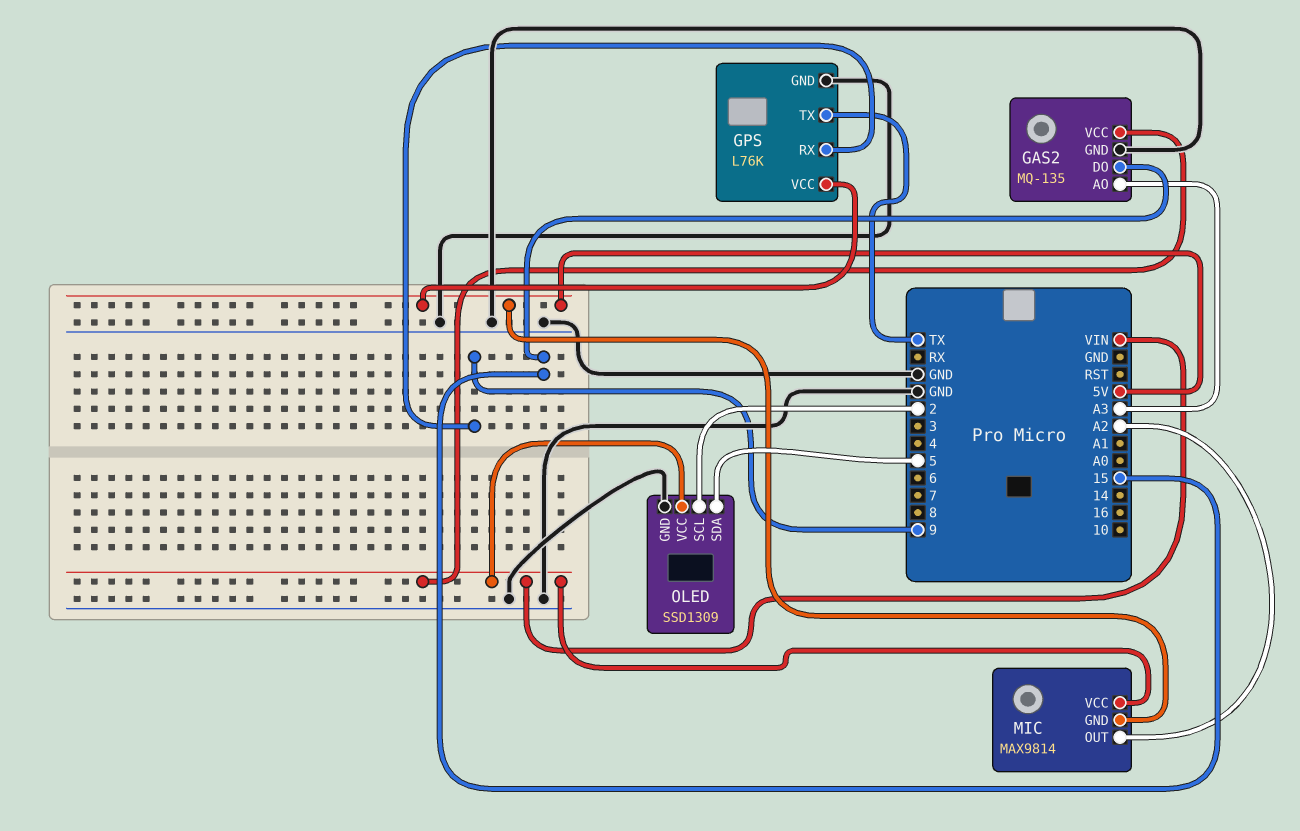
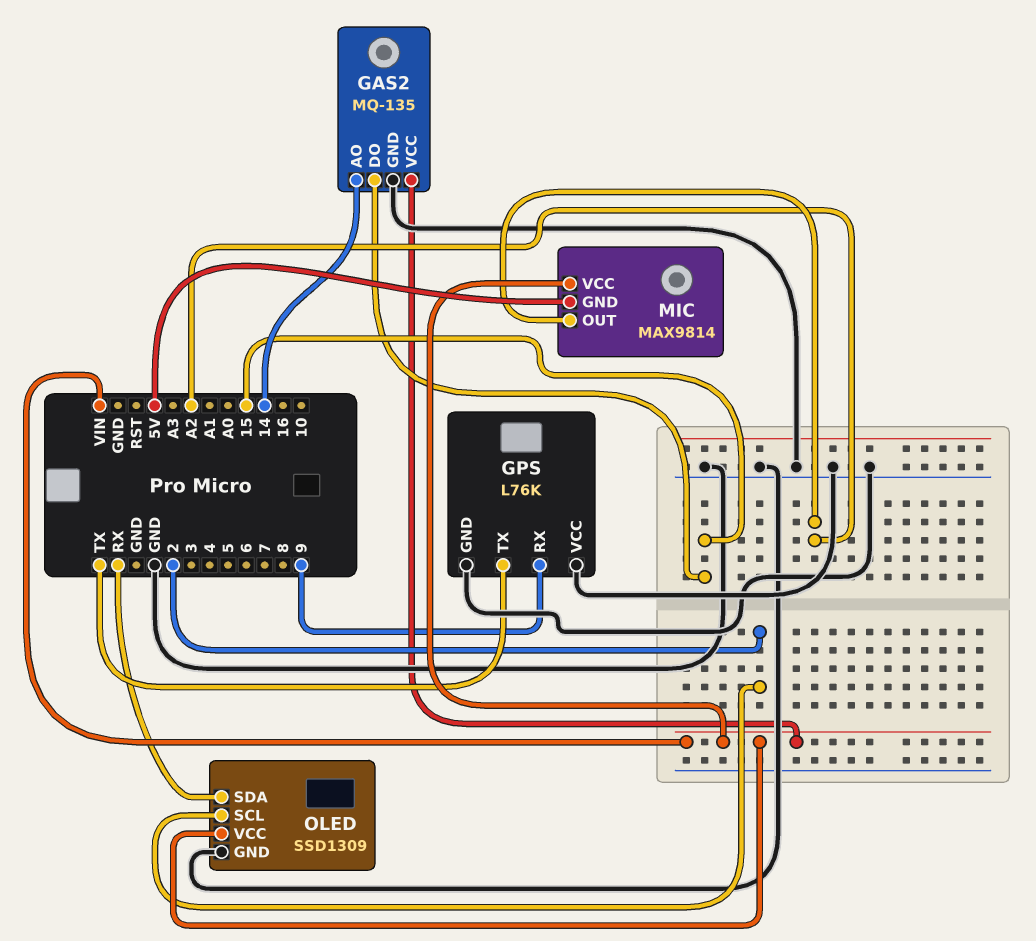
GAS2 pin AO: A3 -> 14
GPS pin VCC: 5V -> GND
OLED pin SDA: 5 -> RX

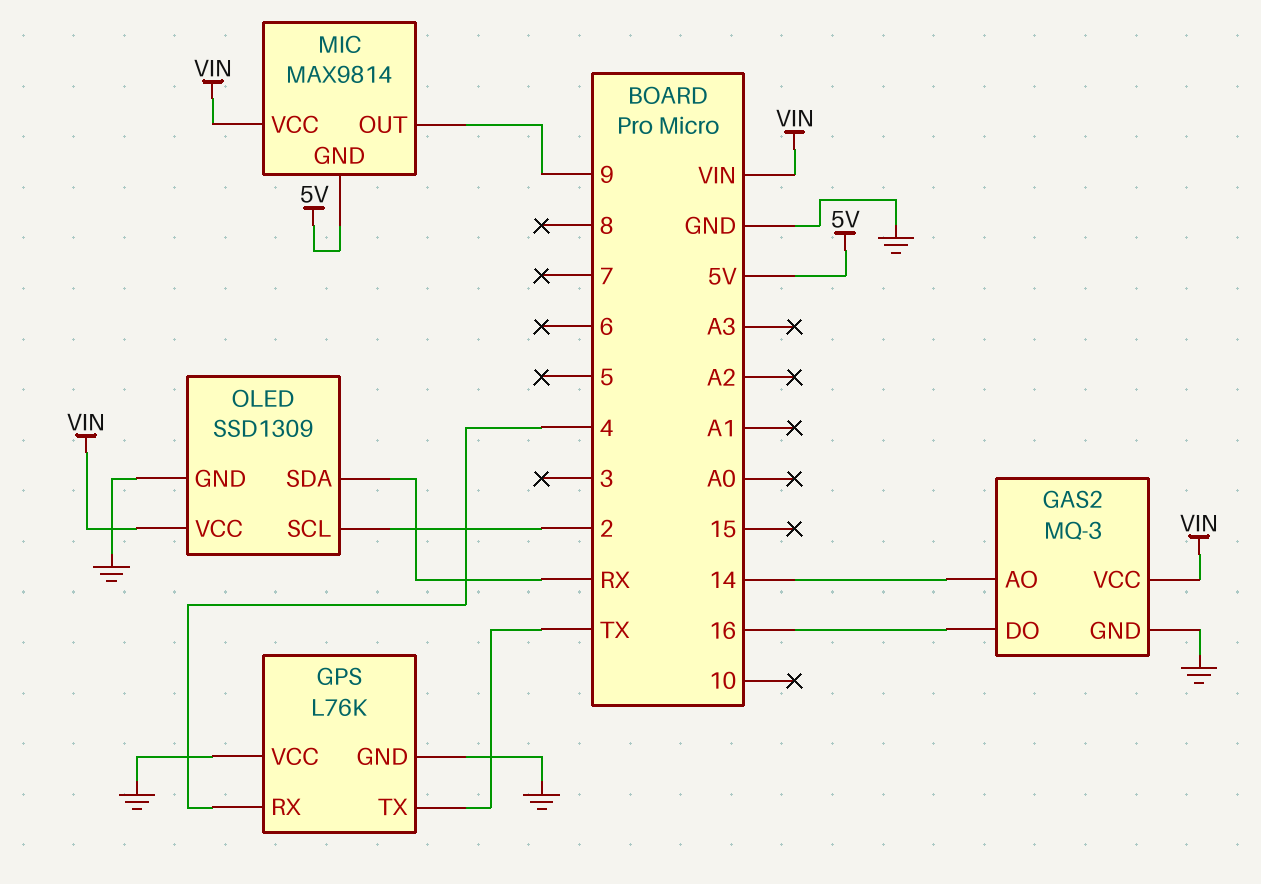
GAS2: MQ-135 -> MQ-3
GAS2 pin DO: 15 -> 16
GPS pin RX: 9 -> 4
MIC pin OUT: A2 -> 9

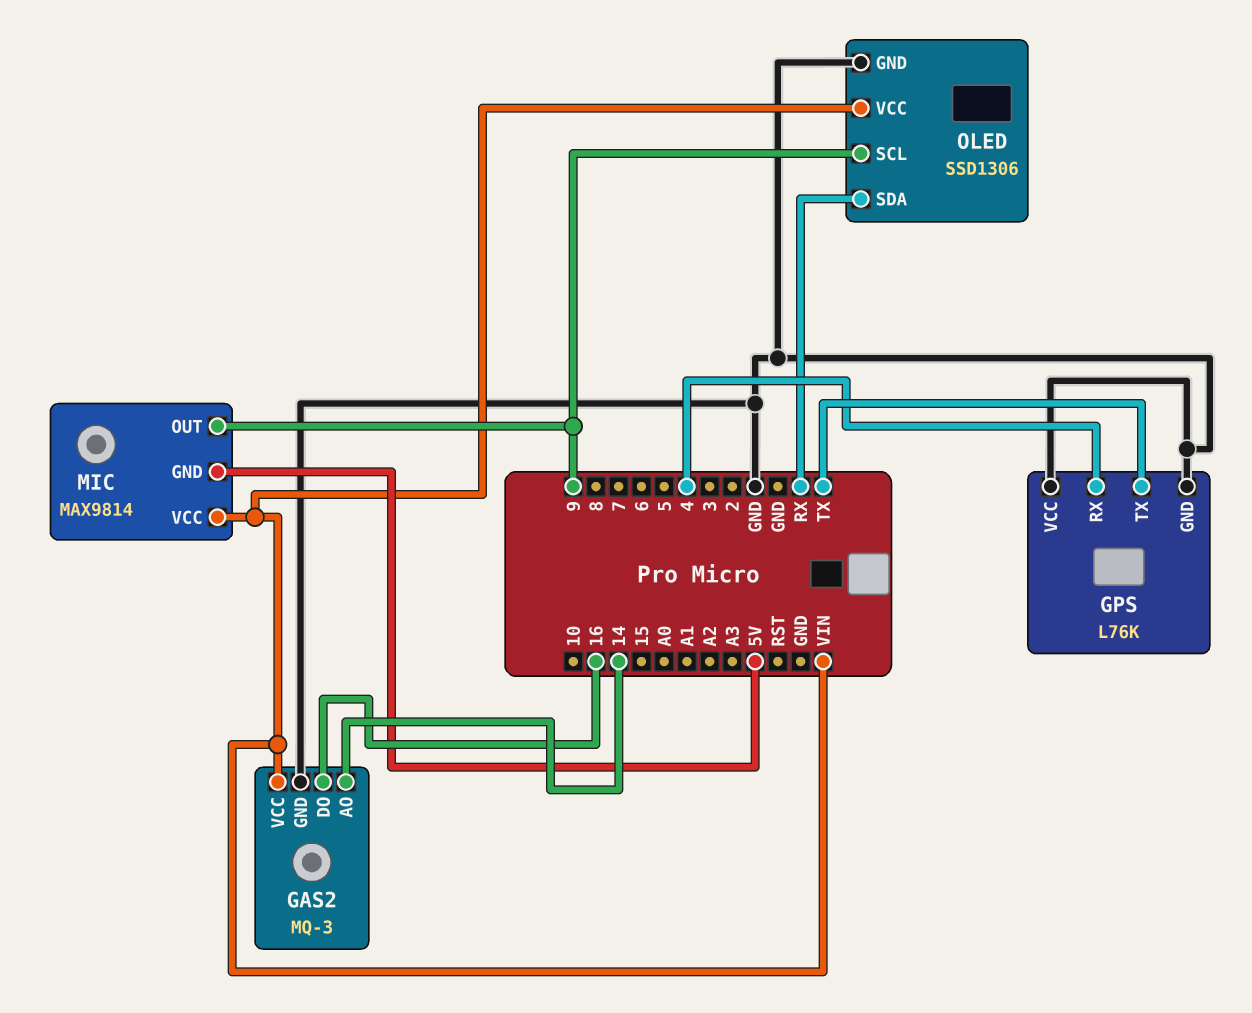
OLED: SSD1309 -> SSD1306
OLED pin SCL: 2 -> 9

